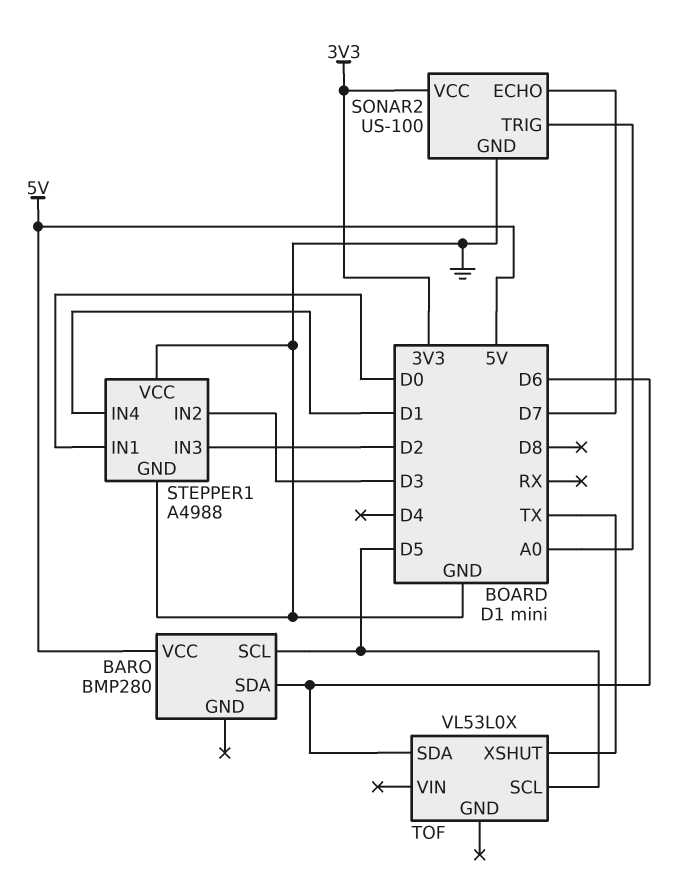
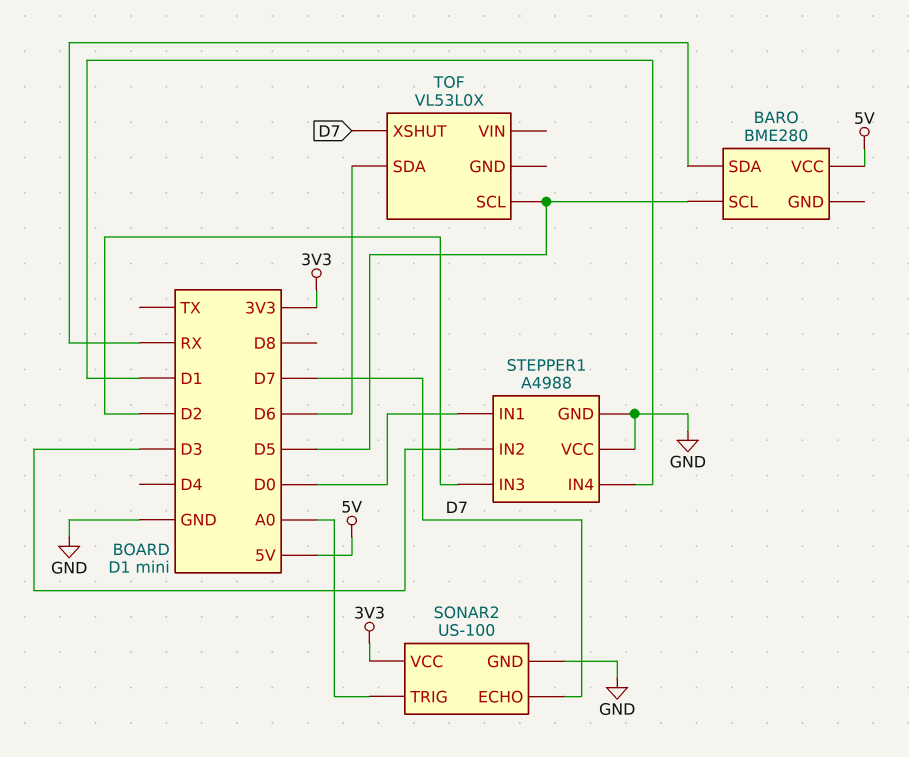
BARO: BMP280 -> BME280
BARO pin SDA: D6 -> RX
TOF pin XSHUT: TX -> D7

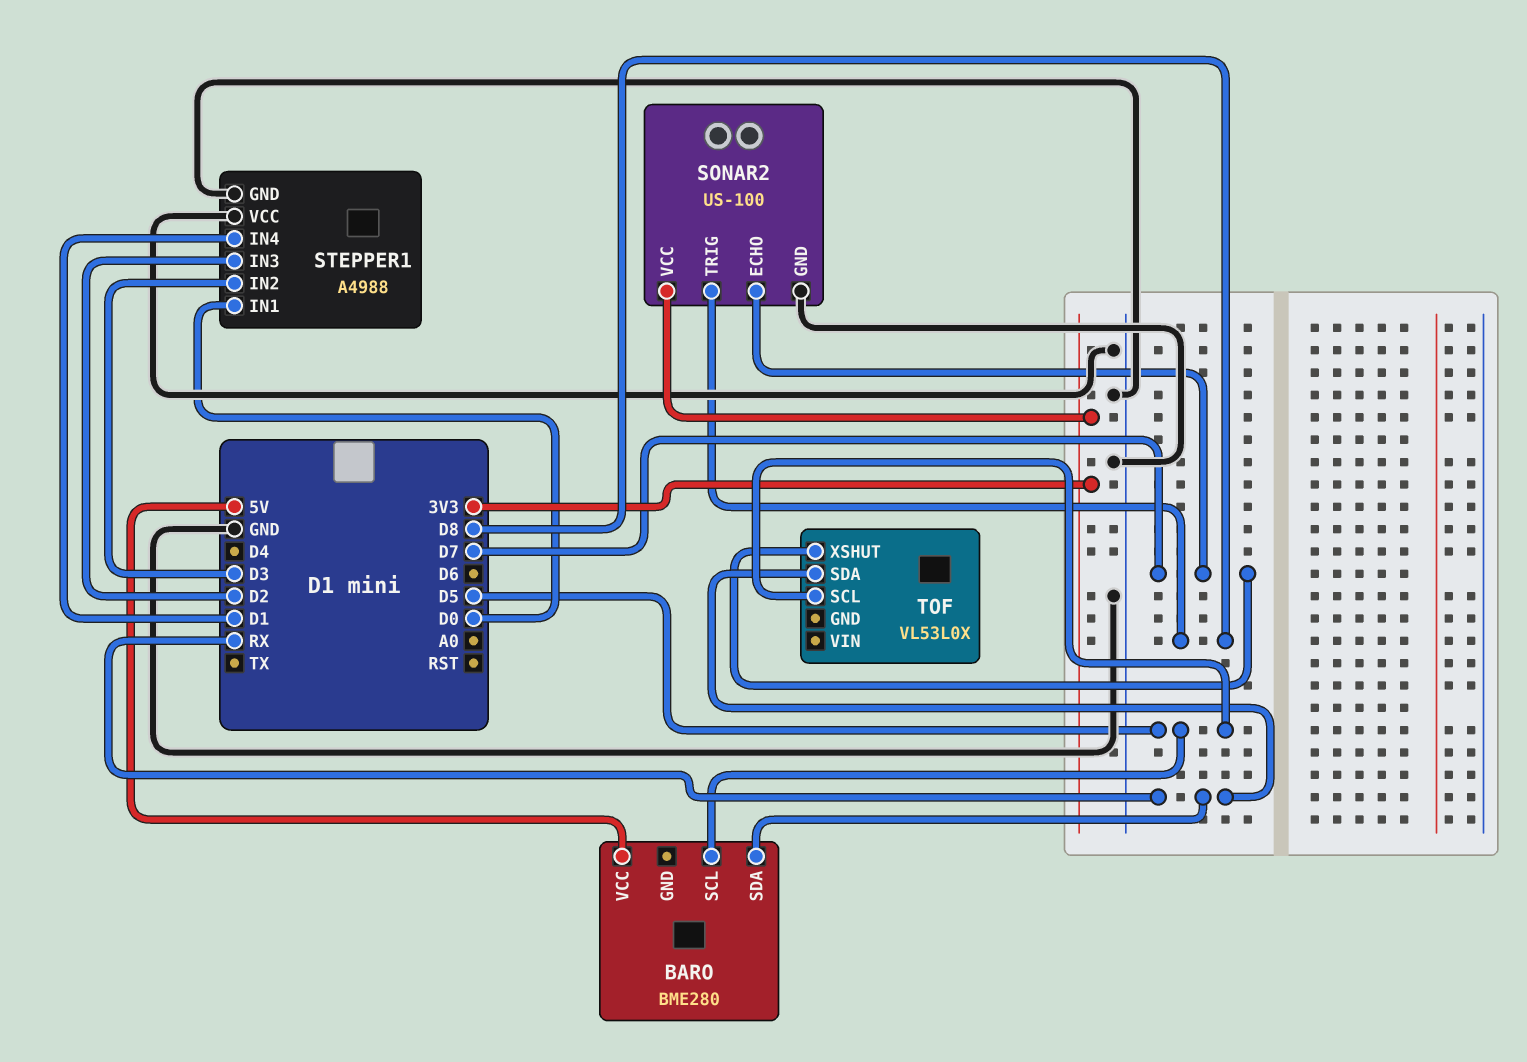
SONAR2 pin TRIG: A0 -> D8
TOF pin SDA: D6 -> RX

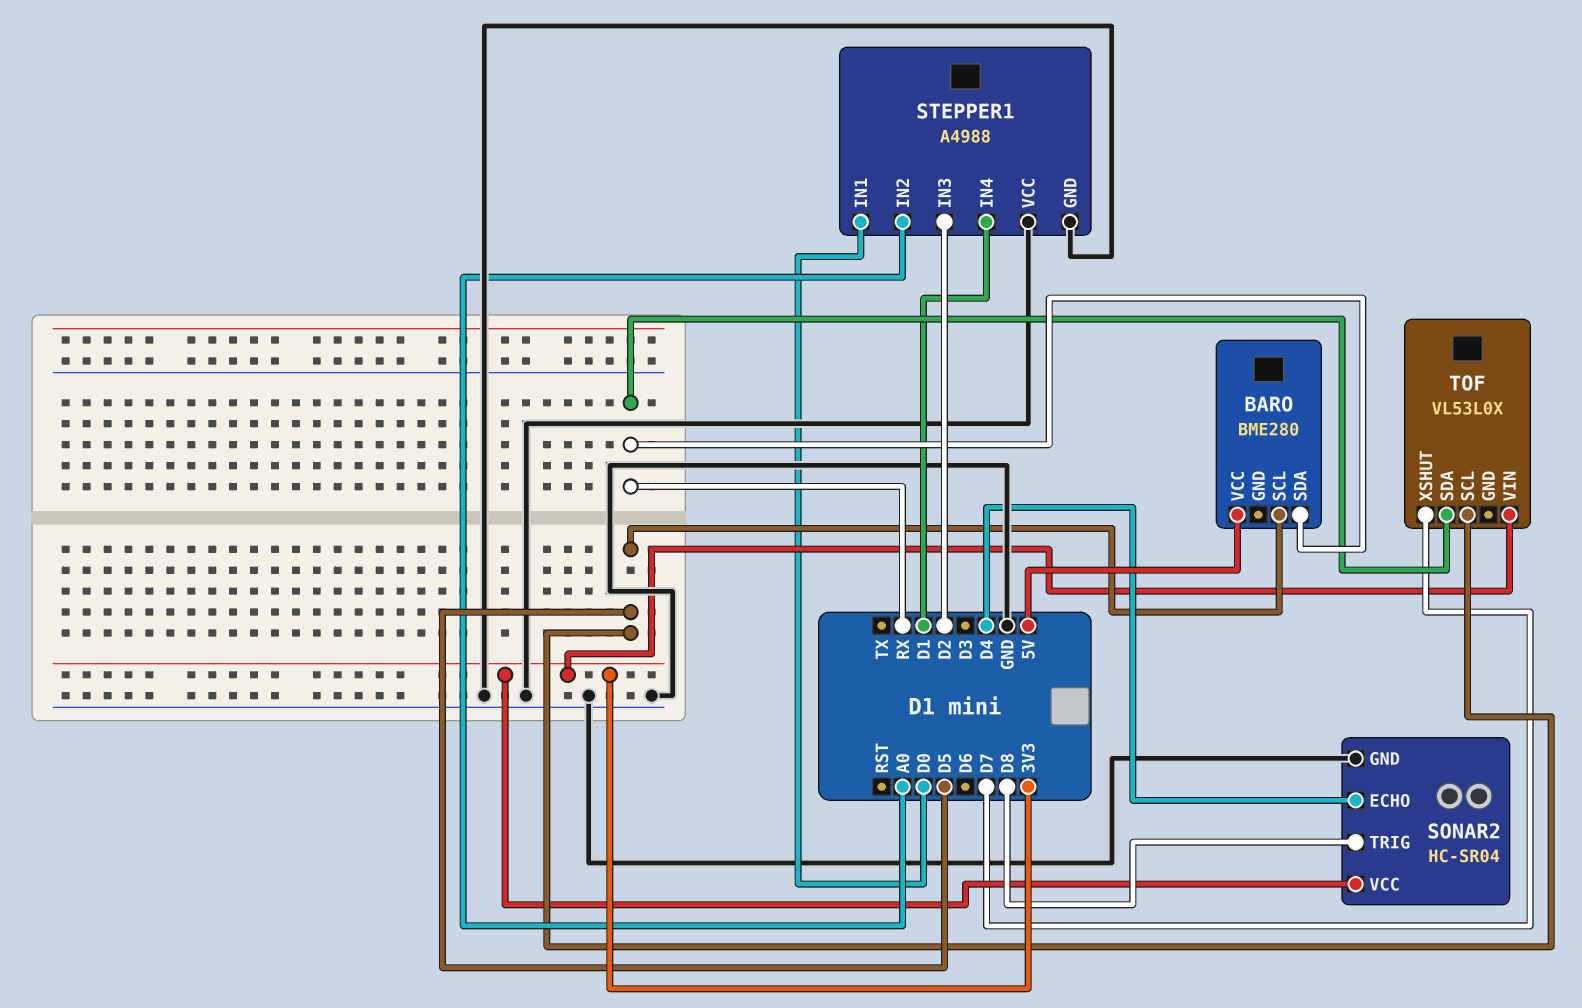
SONAR2: US-100 -> HC-SR04
SONAR2 pin ECHO: D7 -> D4
STEPPER1 pin IN2: D3 -> A0
TOF pin VIN: none -> 3V3

